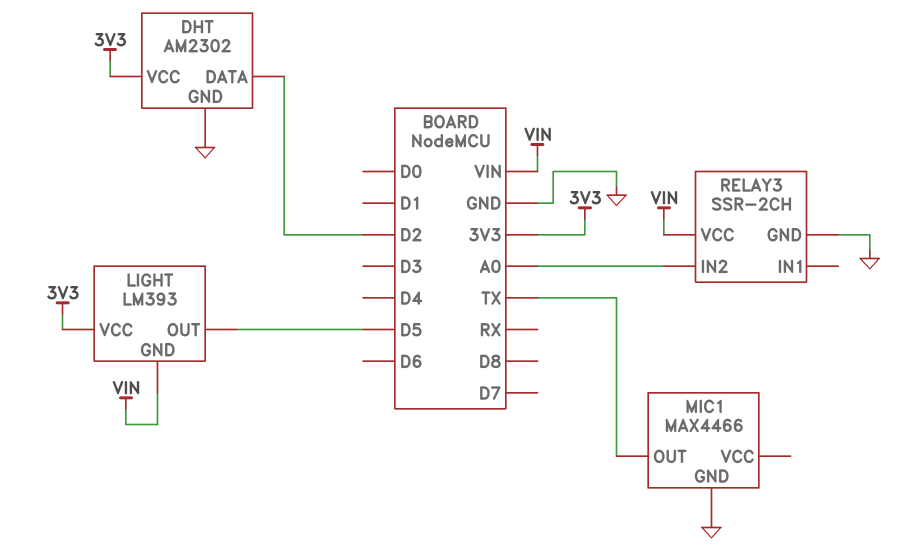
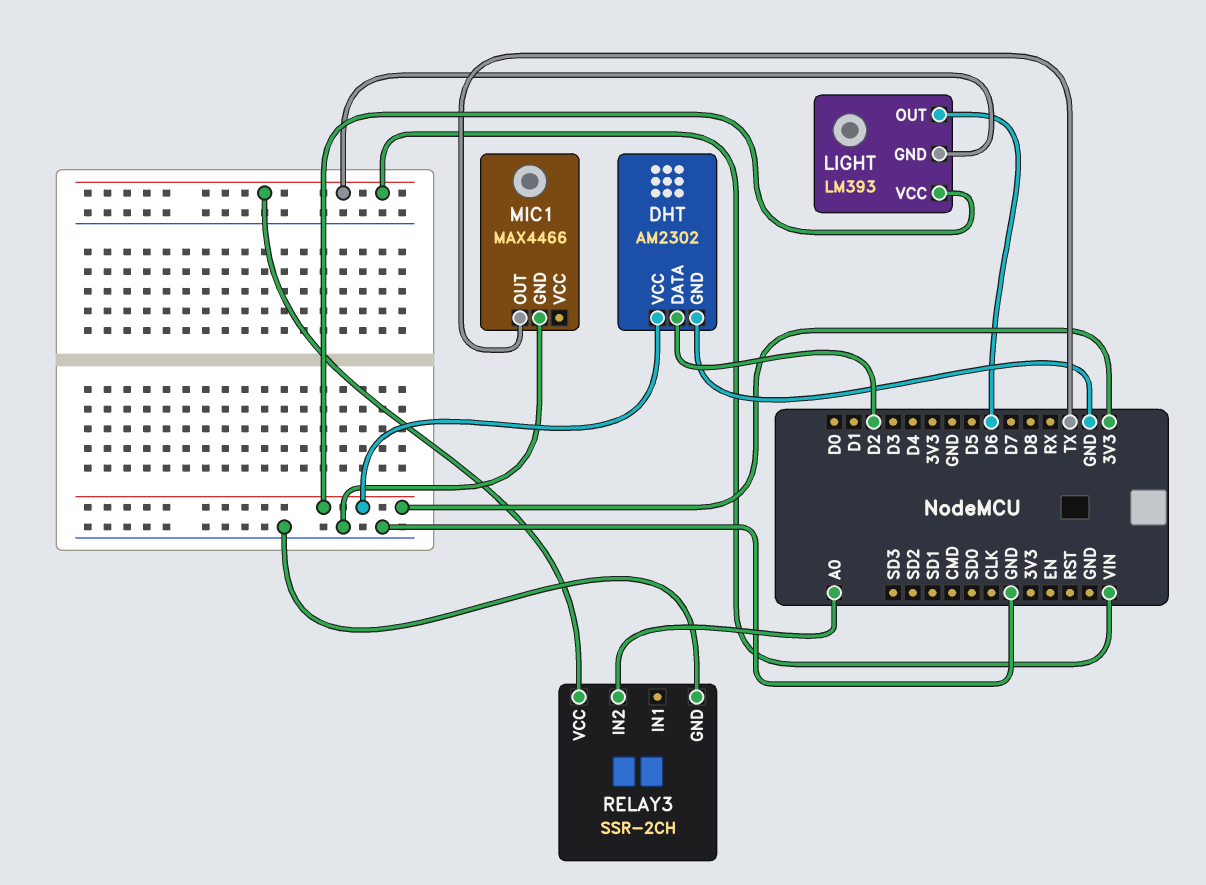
LIGHT pin OUT: D5 -> D6

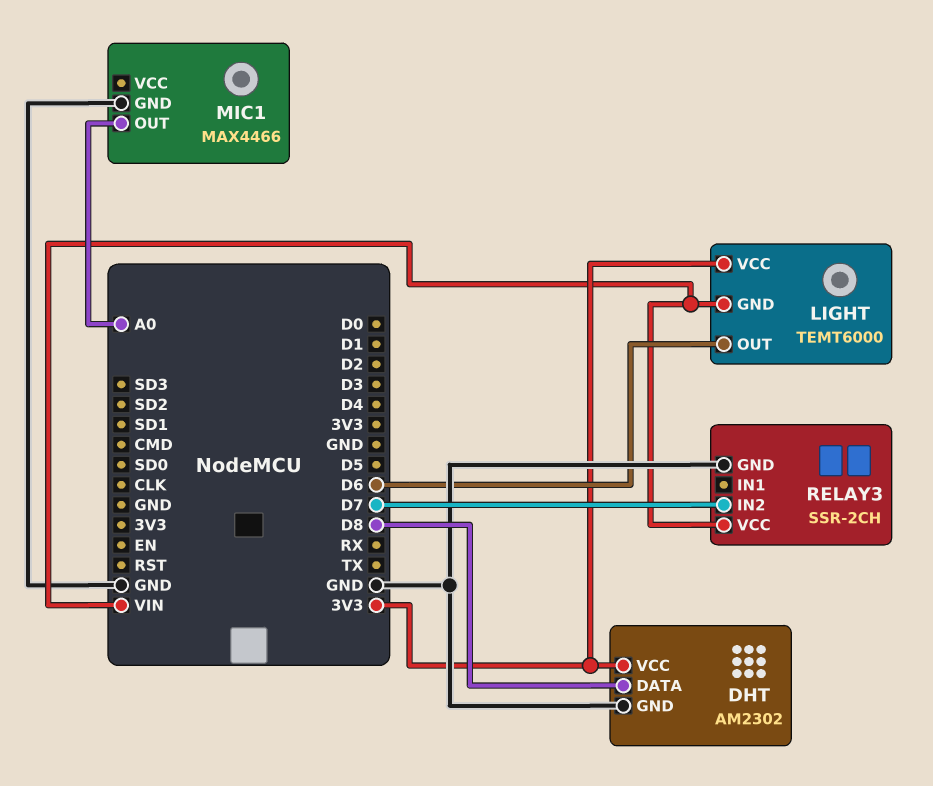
DHT pin DATA: D2 -> D8
LIGHT: LM393 -> TEMT6000
MIC1 pin OUT: TX -> A0
RELAY3 pin IN2: A0 -> D7

